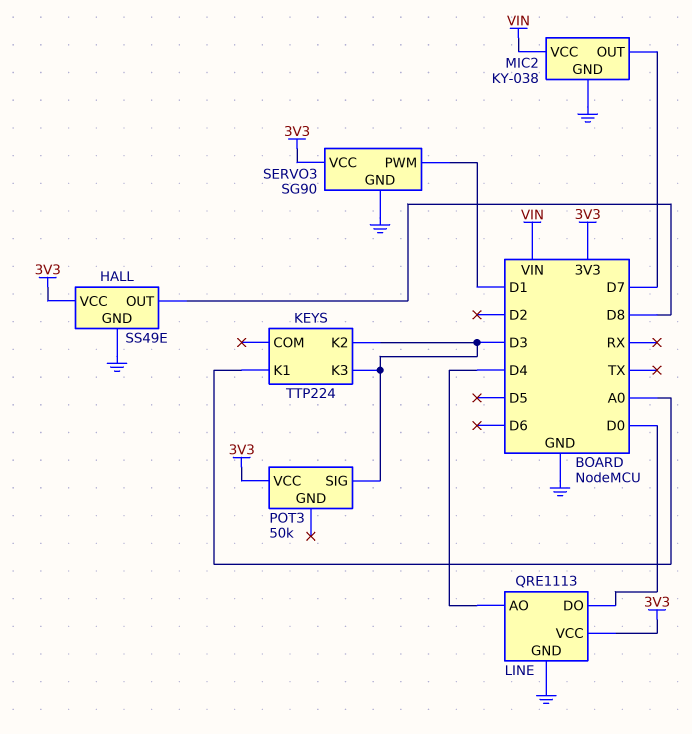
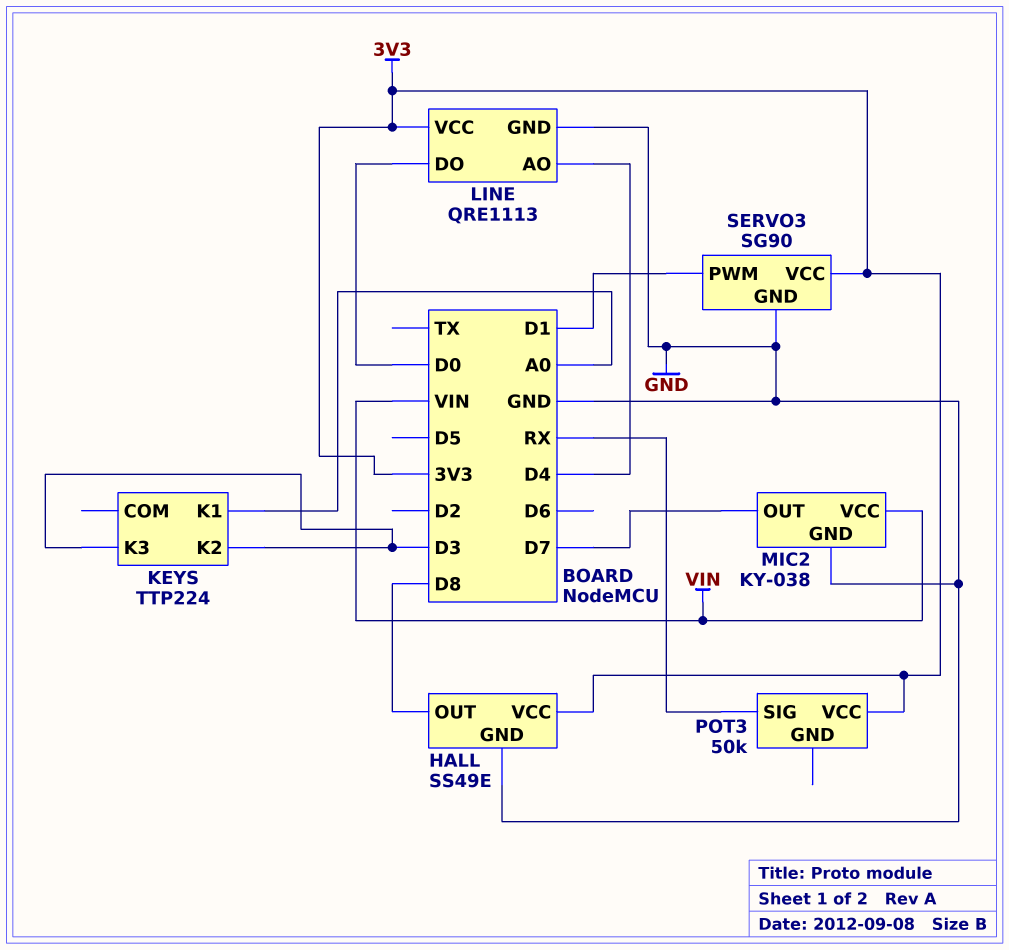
POT3 pin SIG: D3 -> RX

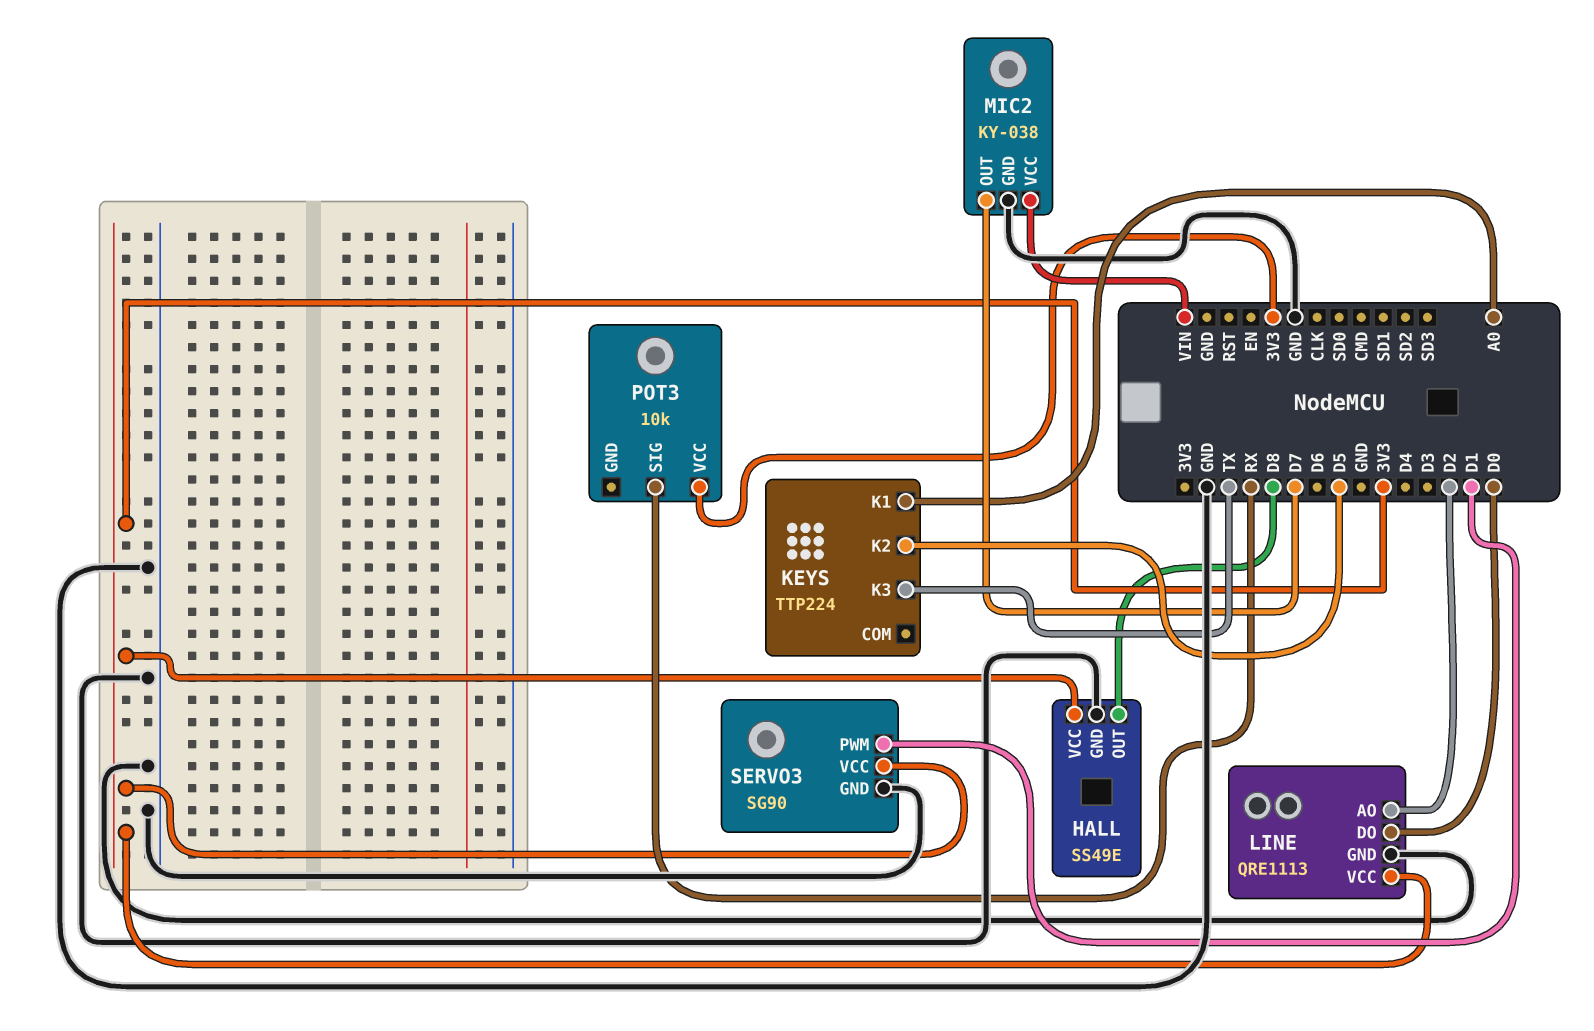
KEYS pin K2: D3 -> D5
KEYS pin K3: D3 -> TX
LINE pin AO: D4 -> D2
POT3: 50k -> 10k

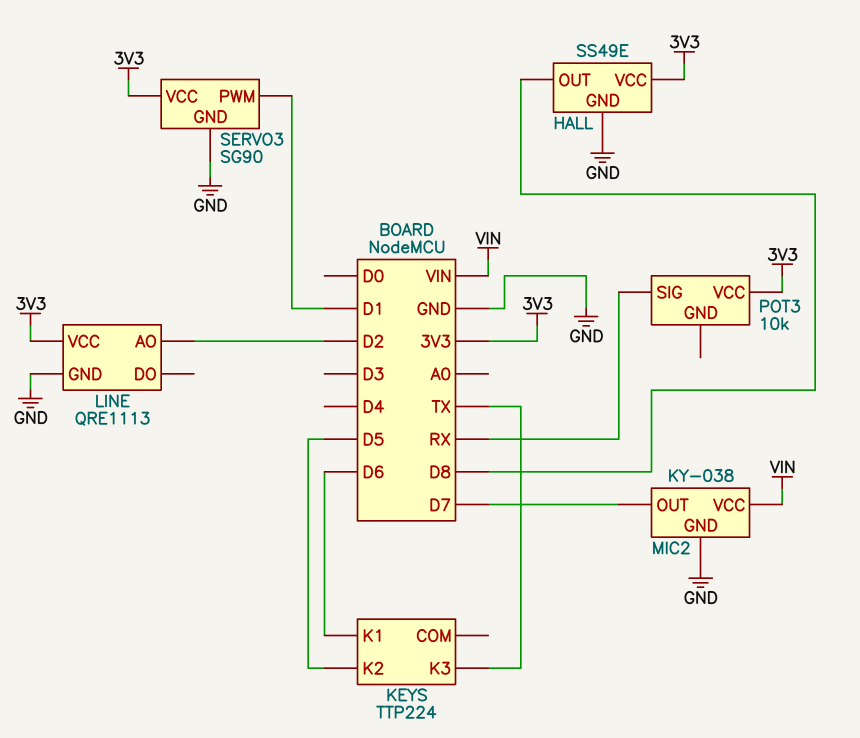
KEYS pin K1: A0 -> D6
LINE pin DO: D0 -> none

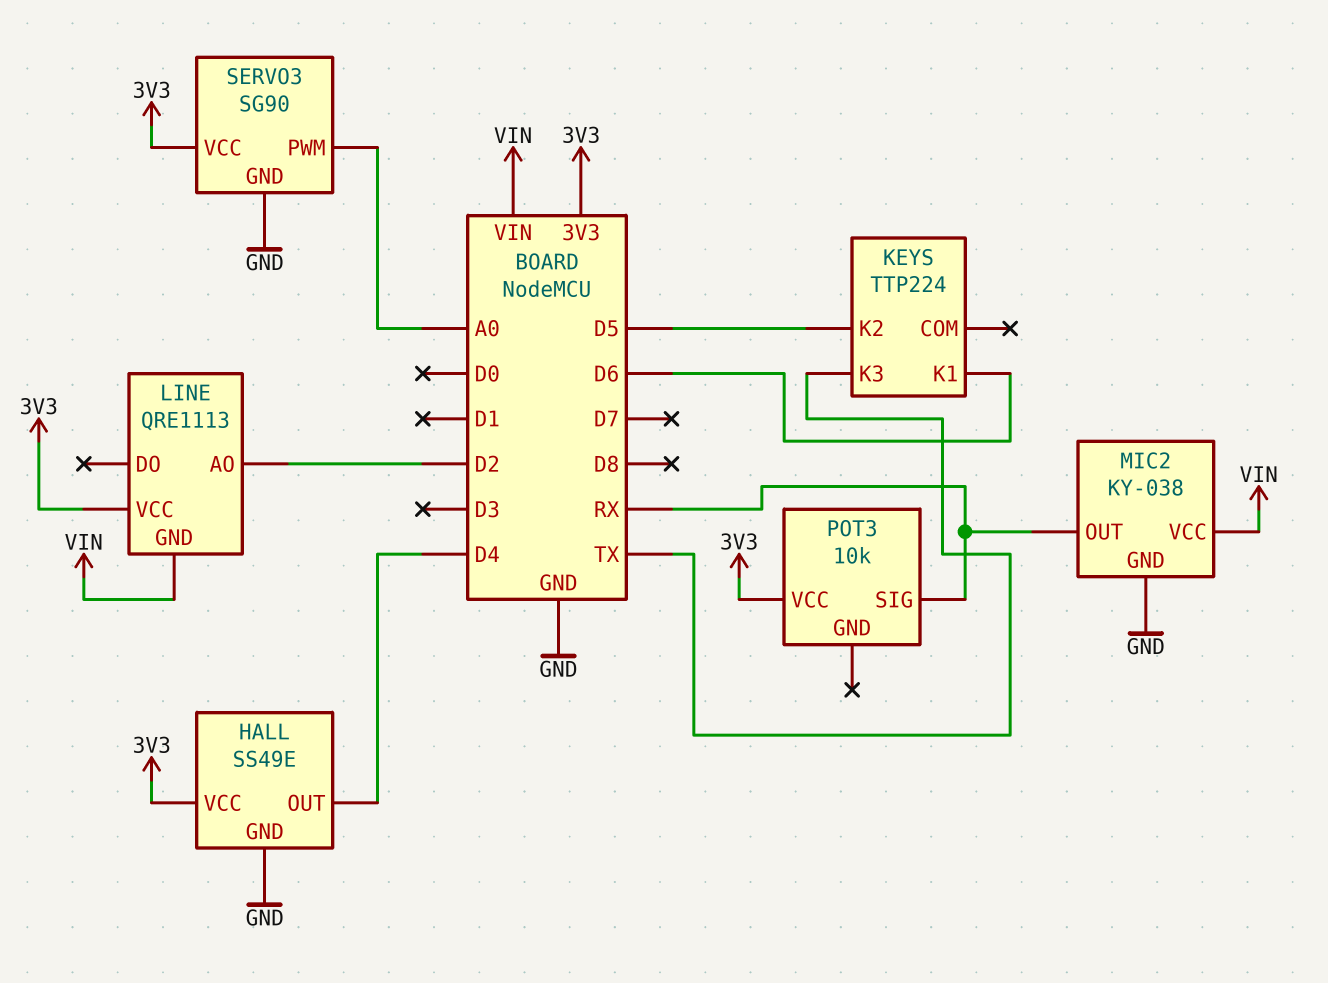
HALL pin OUT: D8 -> D4
LINE pin GND: GND -> VIN
MIC2 pin OUT: D7 -> RX
SERVO3 pin PWM: D1 -> A0

